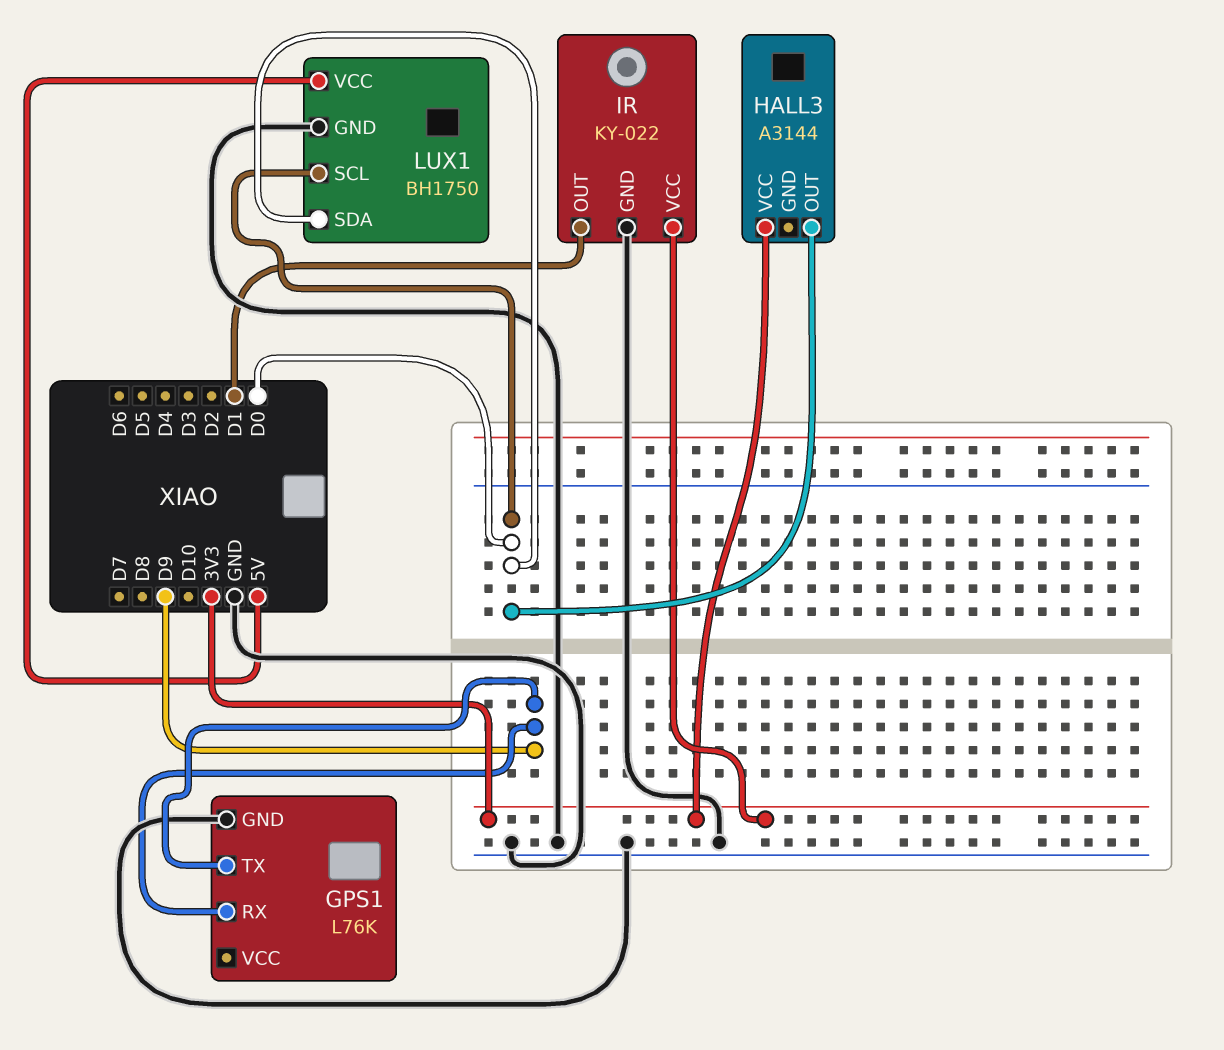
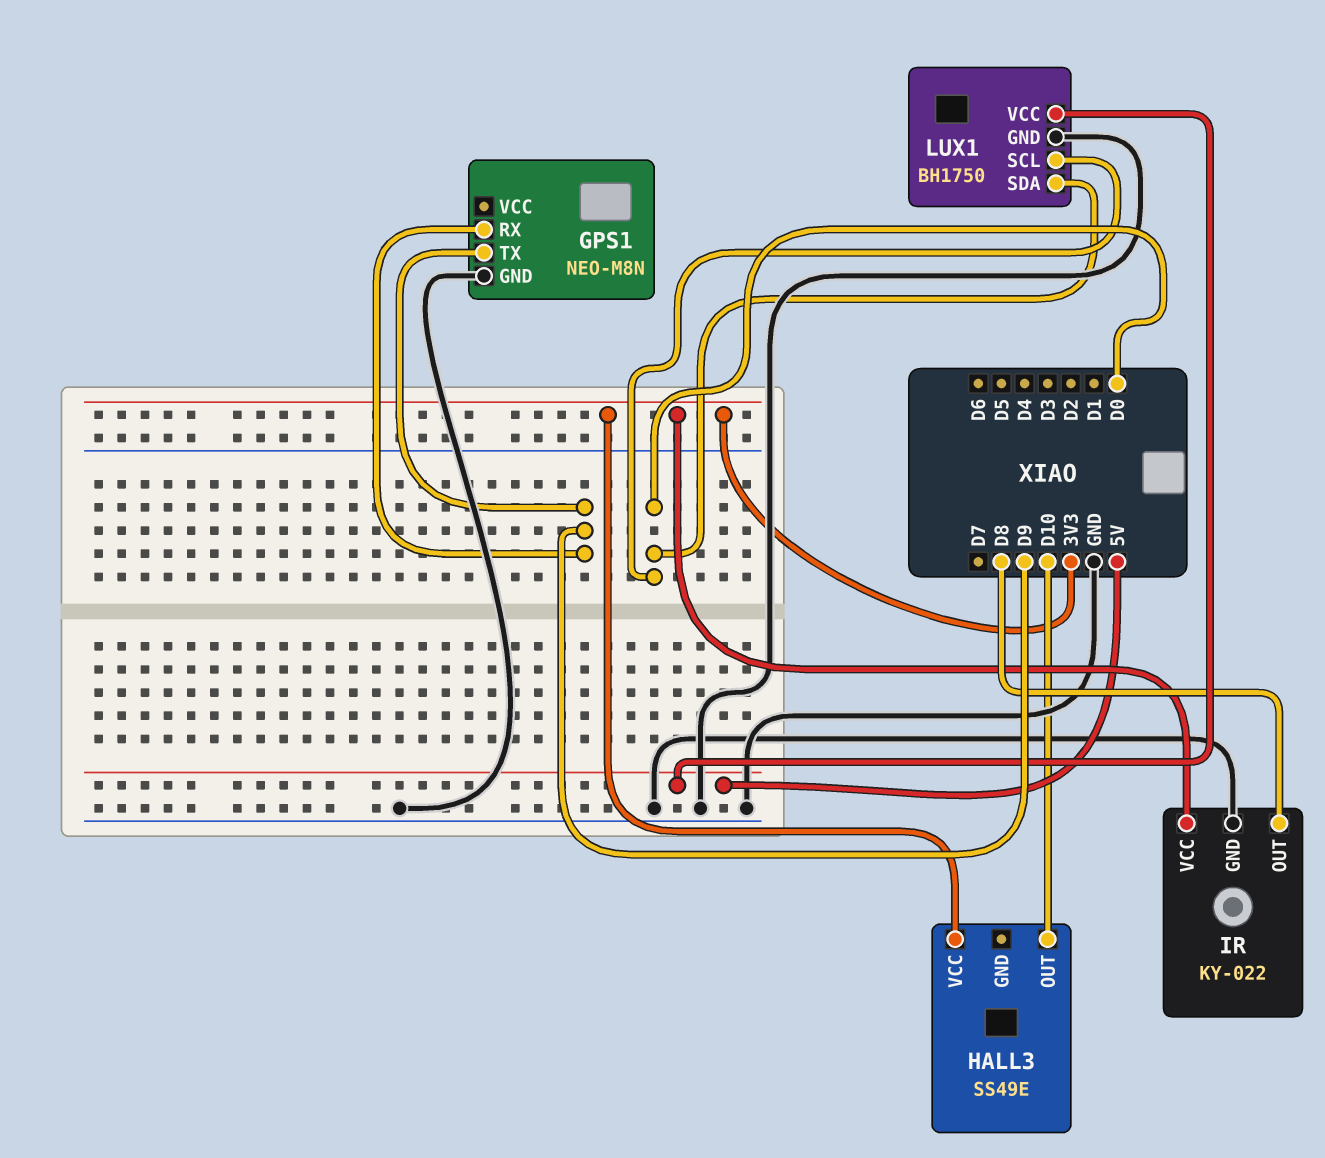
GPS1: L76K -> NEO-M8N
HALL3: A3144 -> SS49E
HALL3 pin OUT: D0 -> D10
IR pin OUT: D1 -> D8

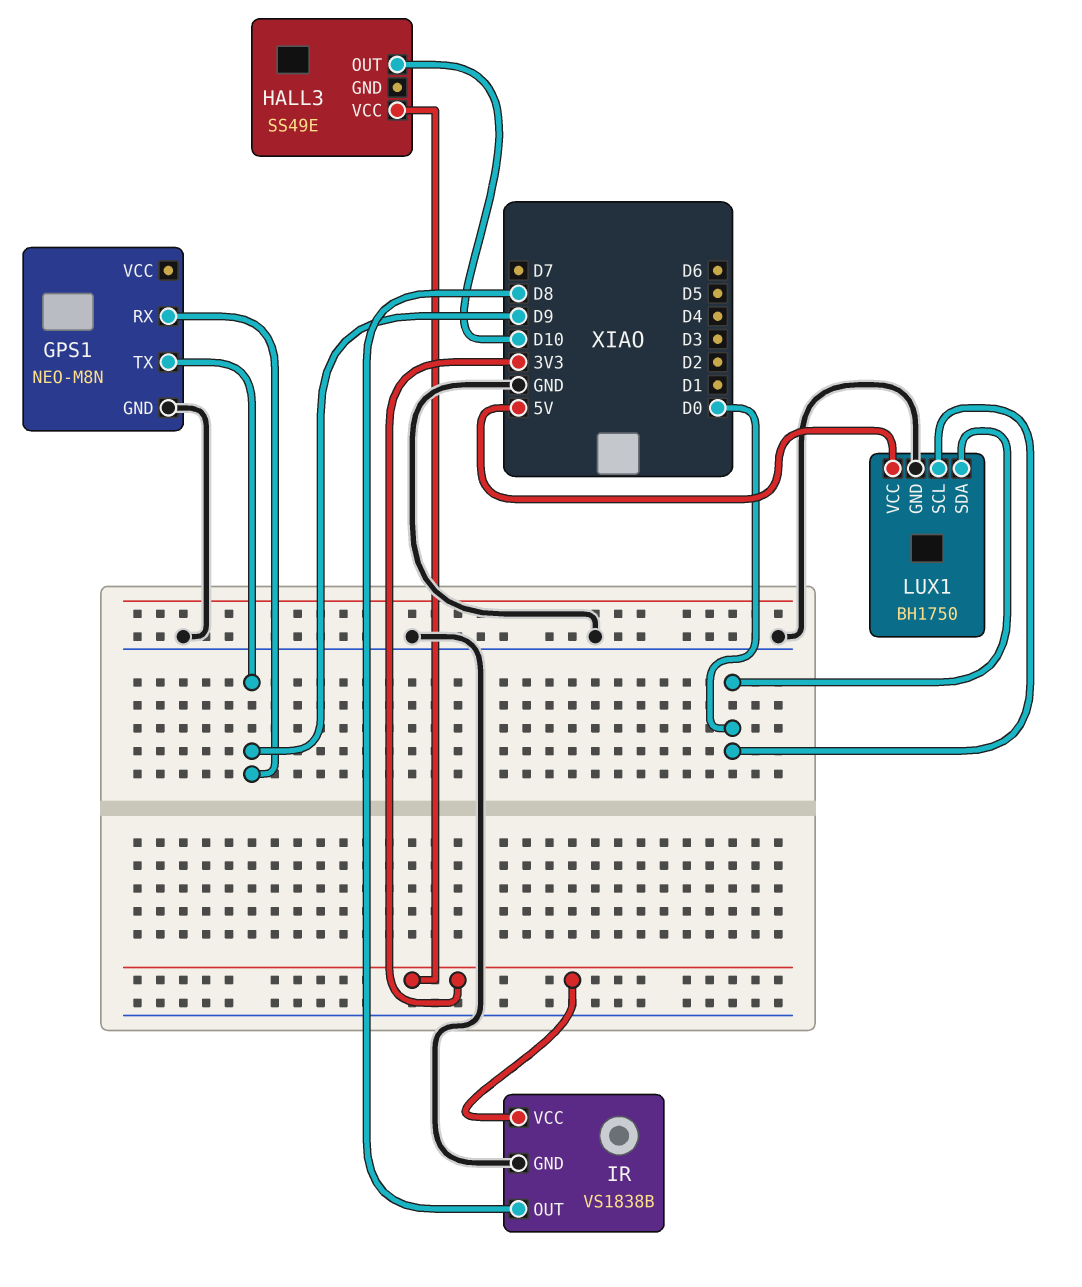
IR: KY-022 -> VS1838B

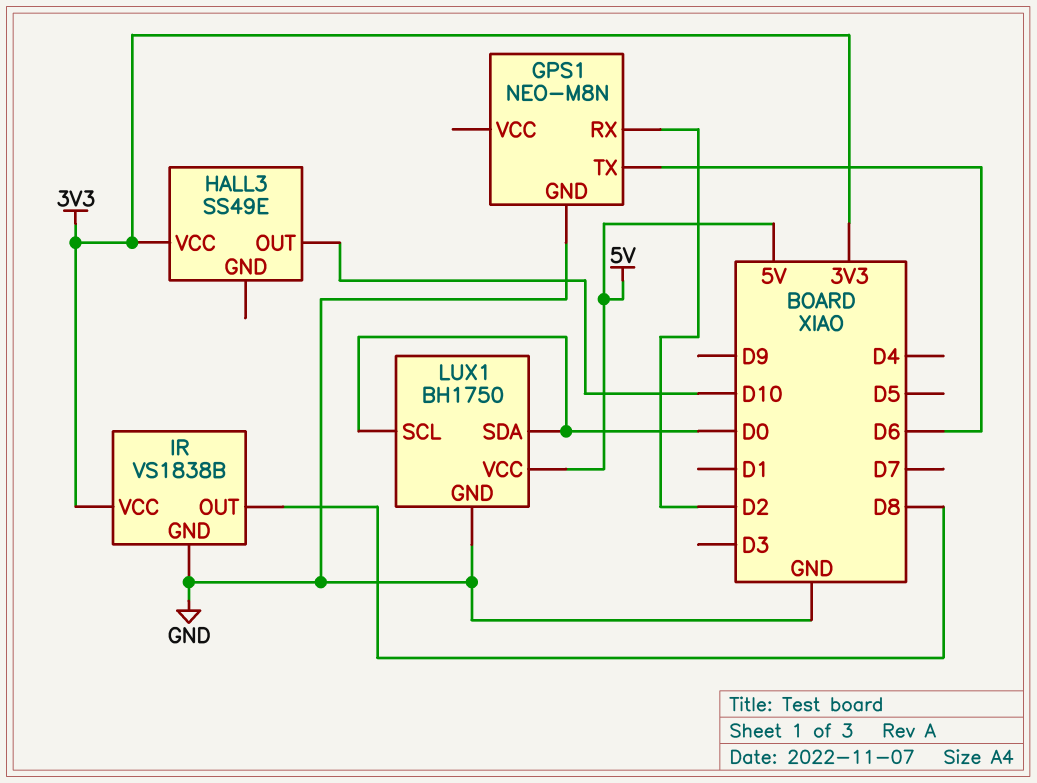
GPS1 pin RX: D9 -> D2
GPS1 pin TX: D9 -> D6

